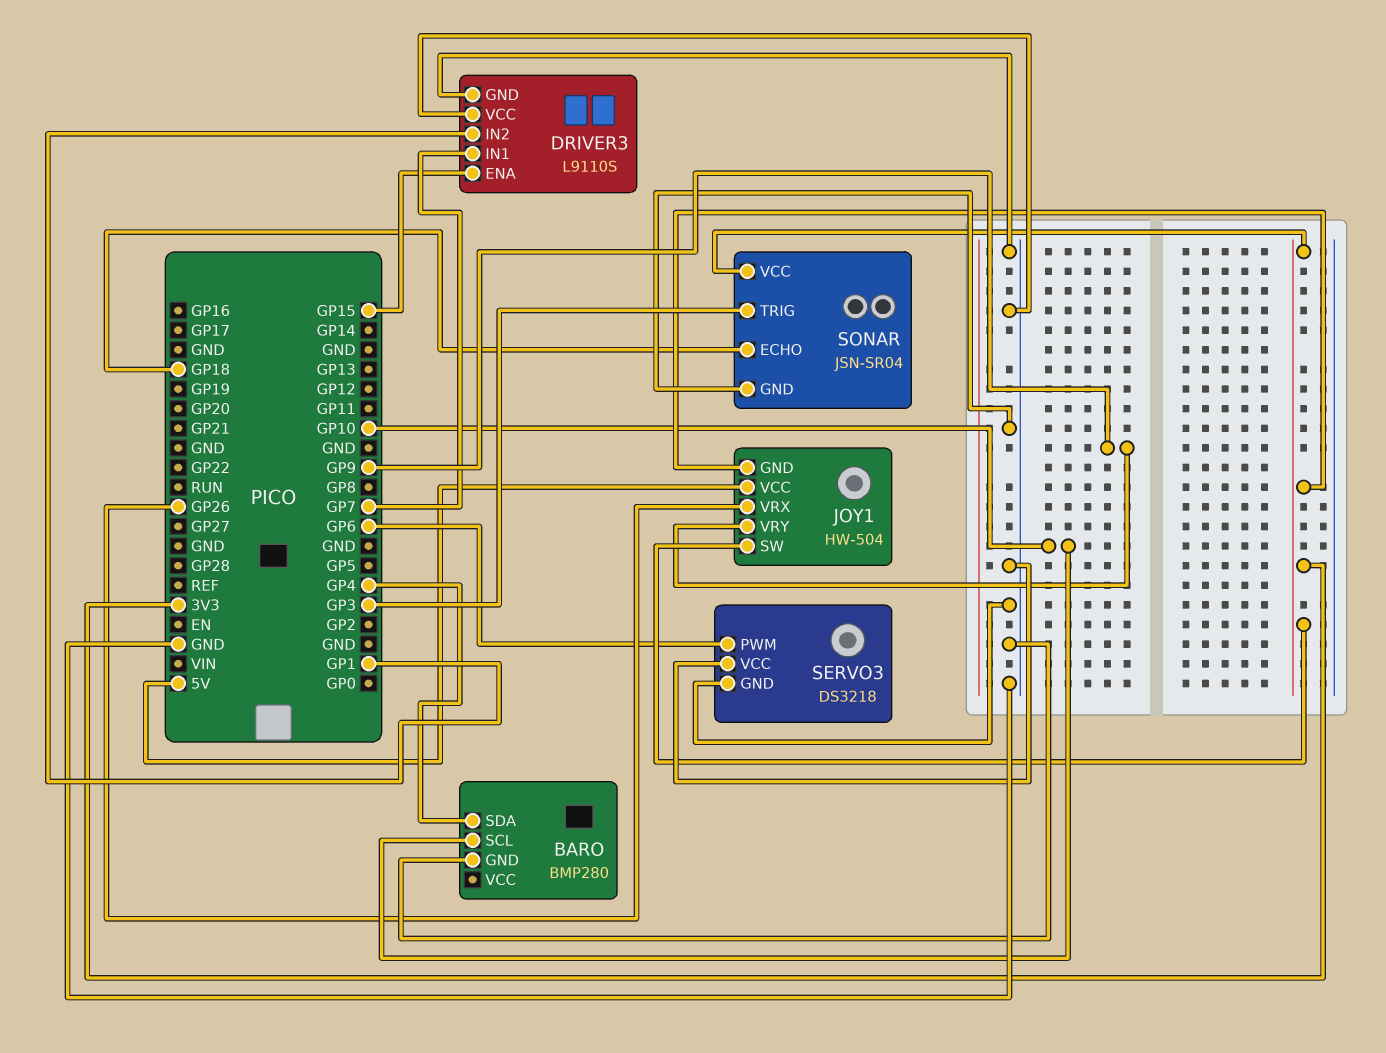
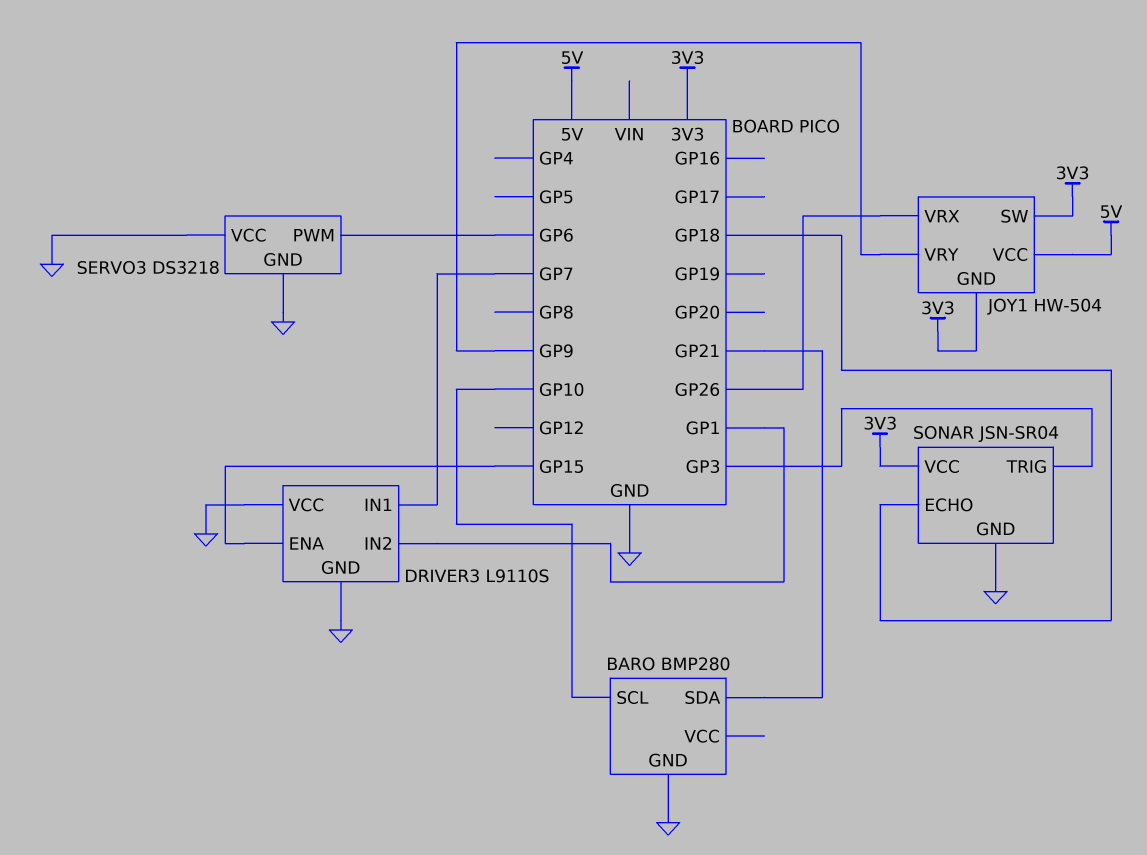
BARO pin SDA: GP4 -> GP21

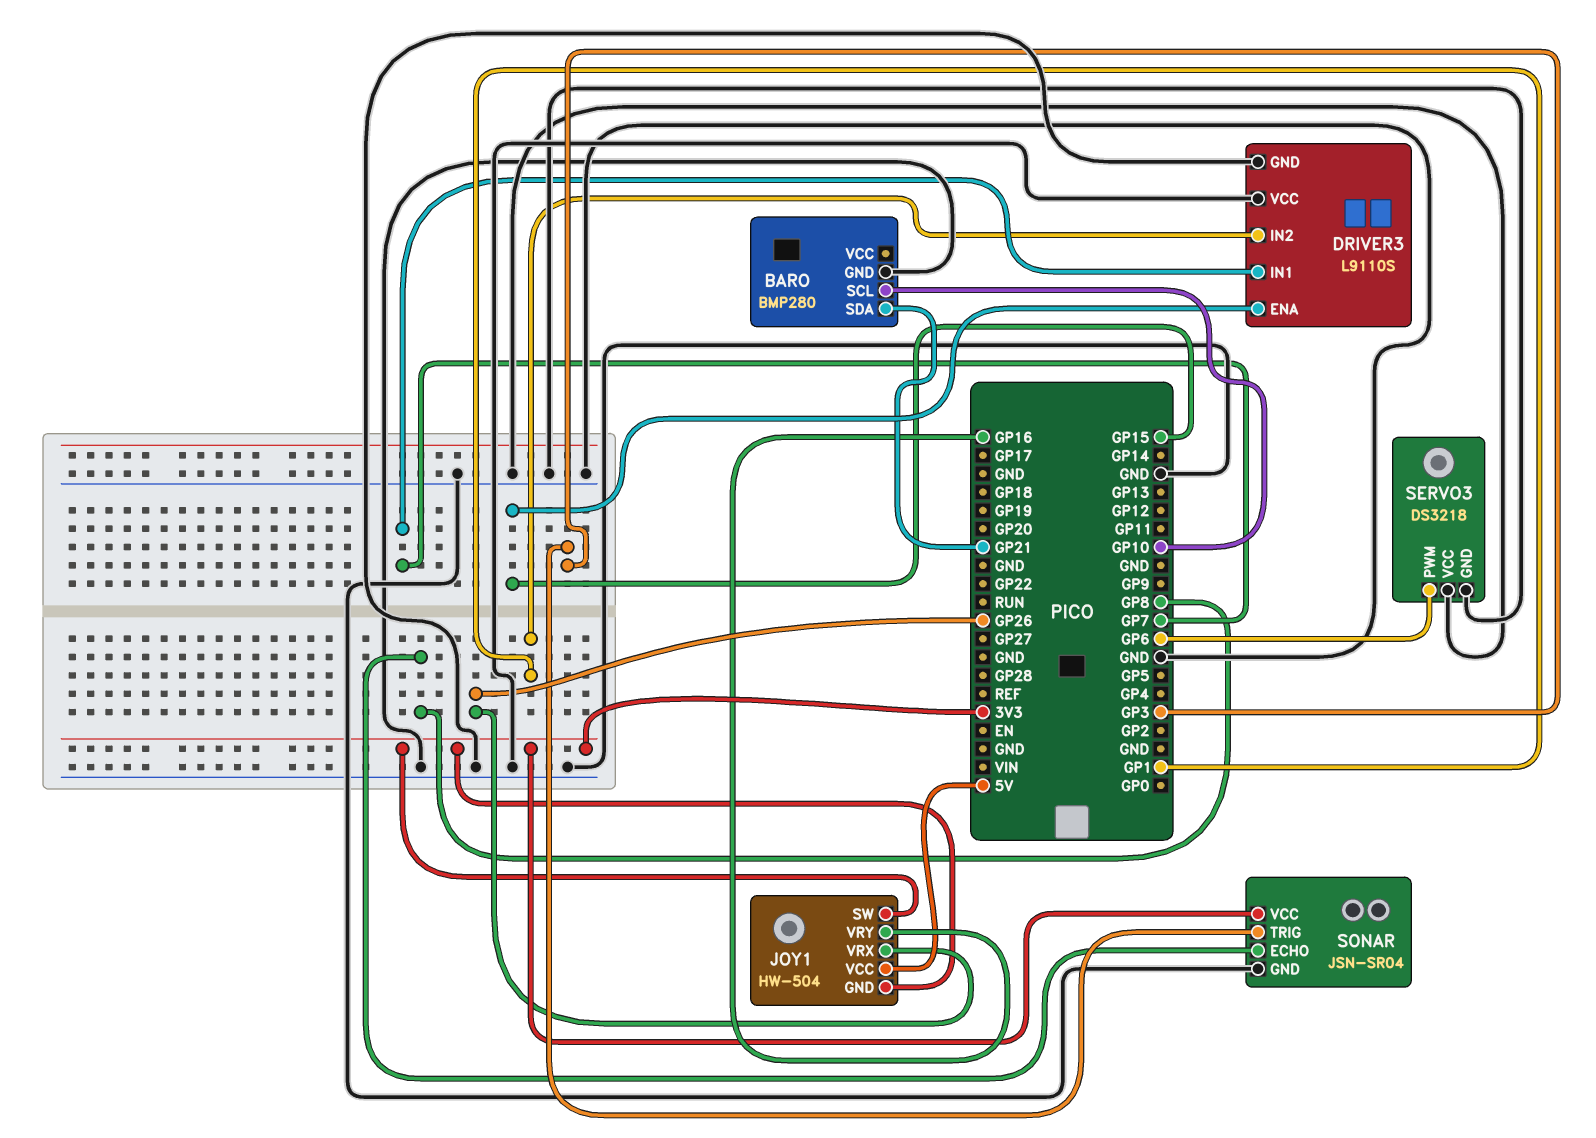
JOY1 pin VRY: GP9 -> GP16
SONAR pin ECHO: GP18 -> GP8

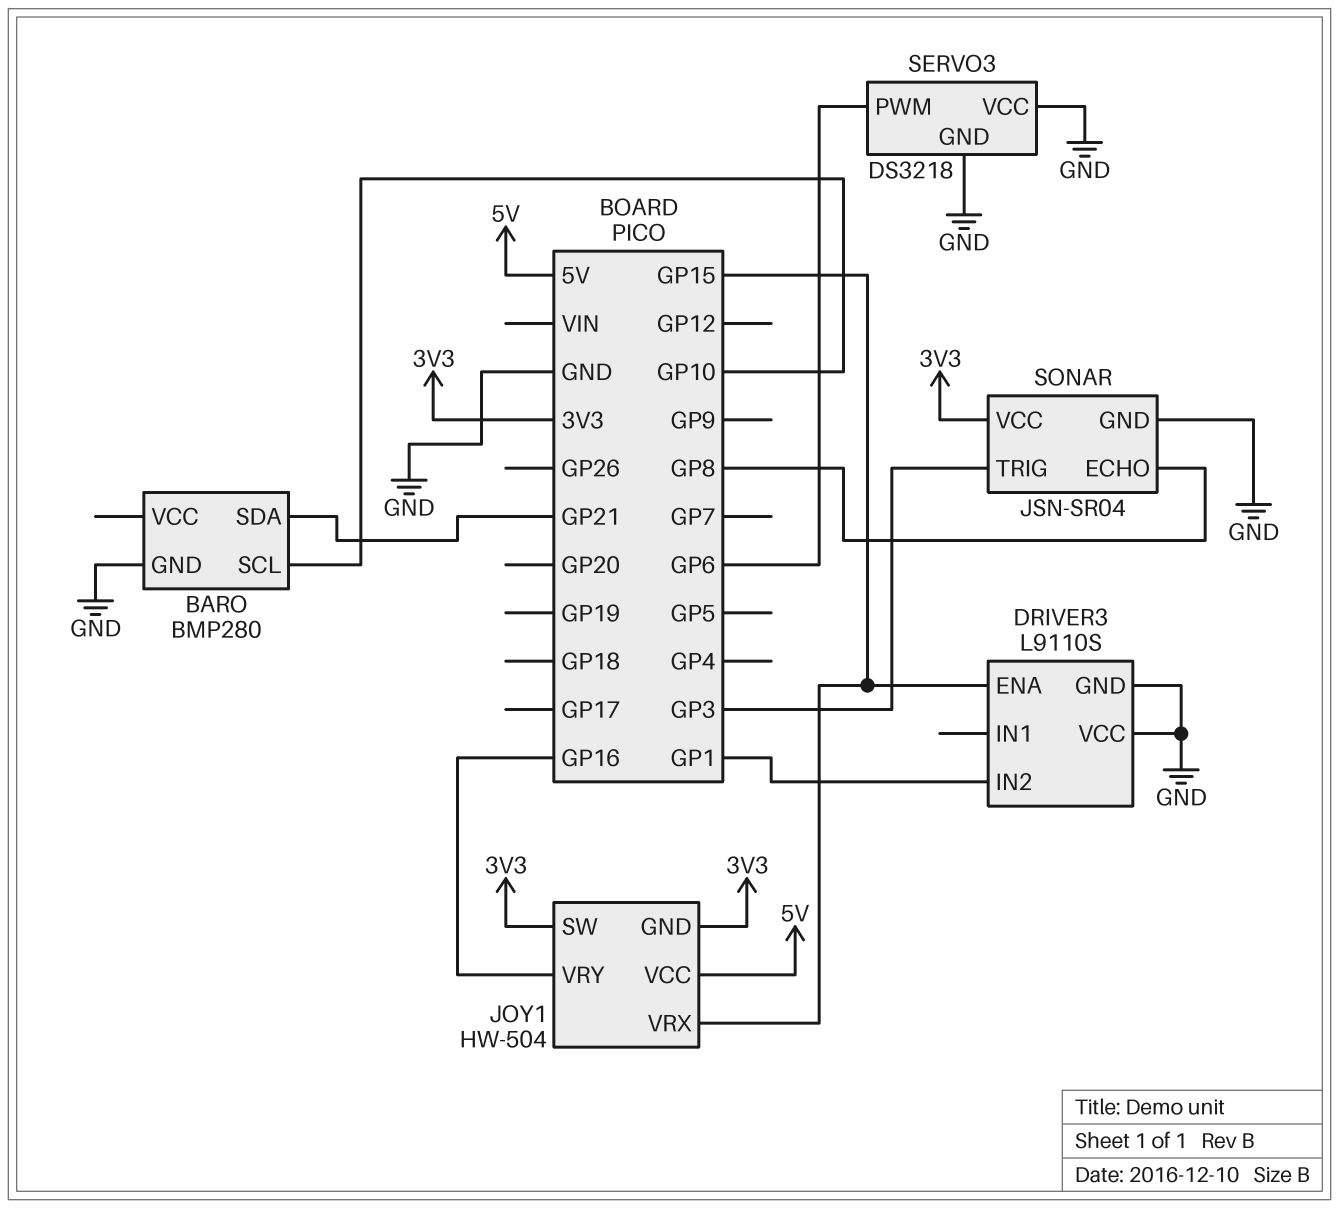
DRIVER3 pin IN1: GP7 -> none
JOY1 pin VRX: GP26 -> GP15

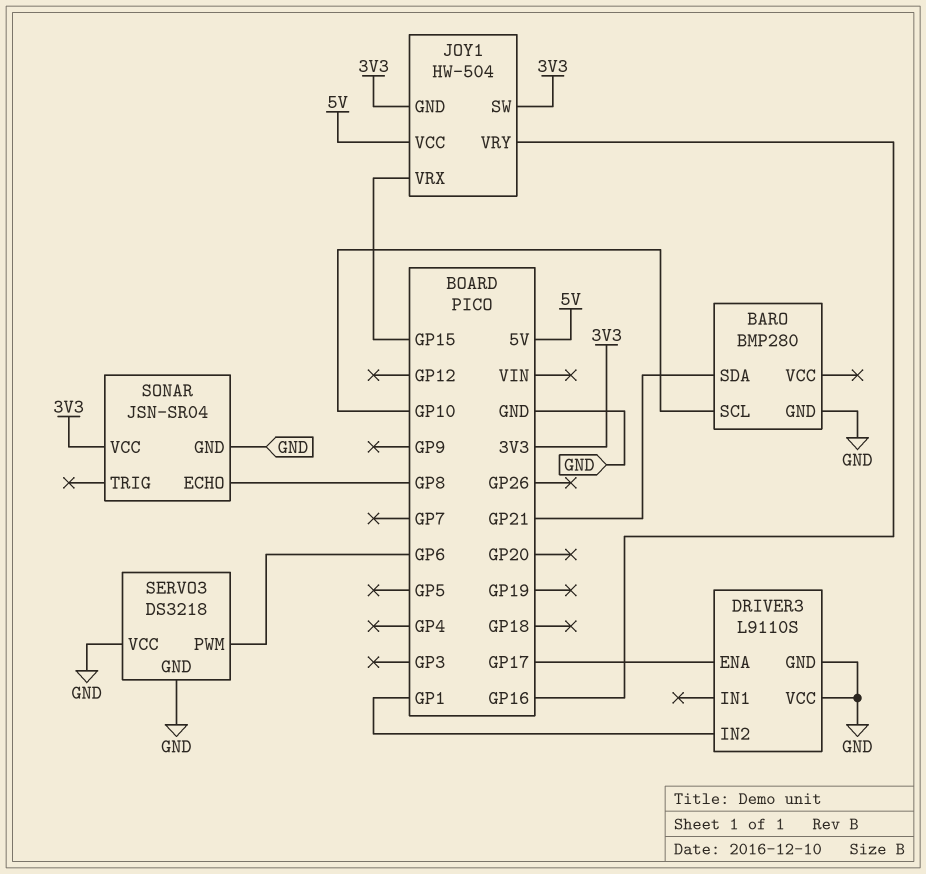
DRIVER3 pin ENA: GP15 -> GP17
SONAR pin TRIG: GP3 -> none

